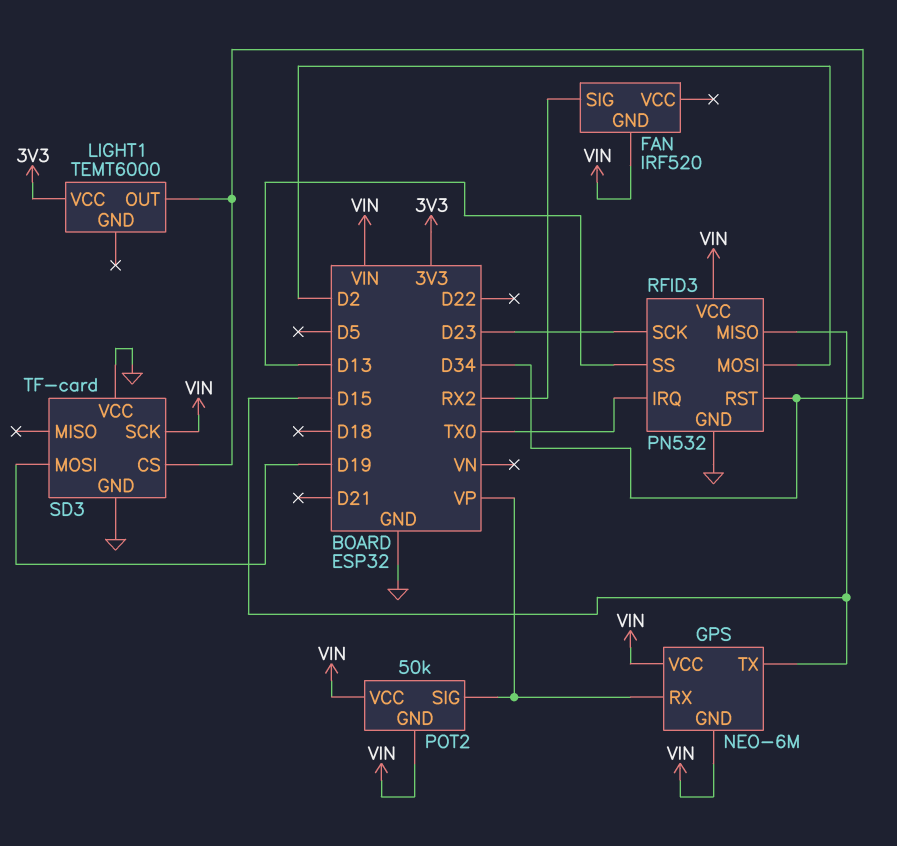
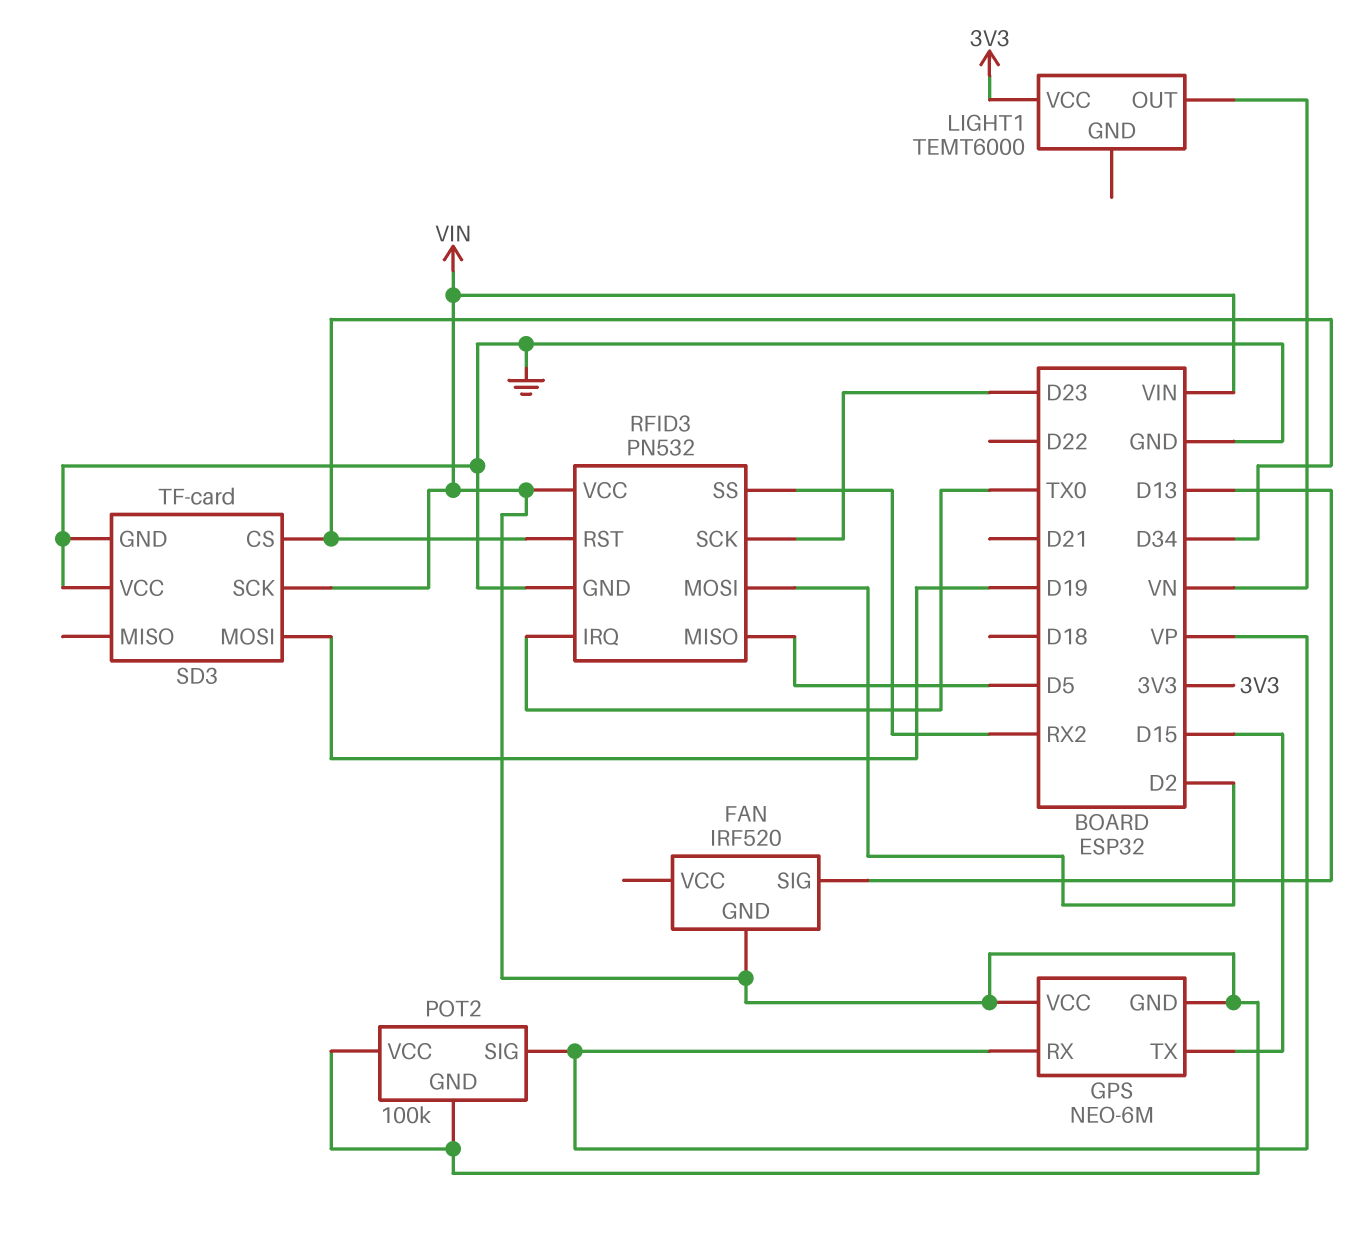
FAN pin SIG: RX2 -> D13
LIGHT1 pin OUT: D34 -> VN
POT2: 50k -> 100k
RFID3 pin MISO: D15 -> D5
RFID3 pin SS: D13 -> RX2

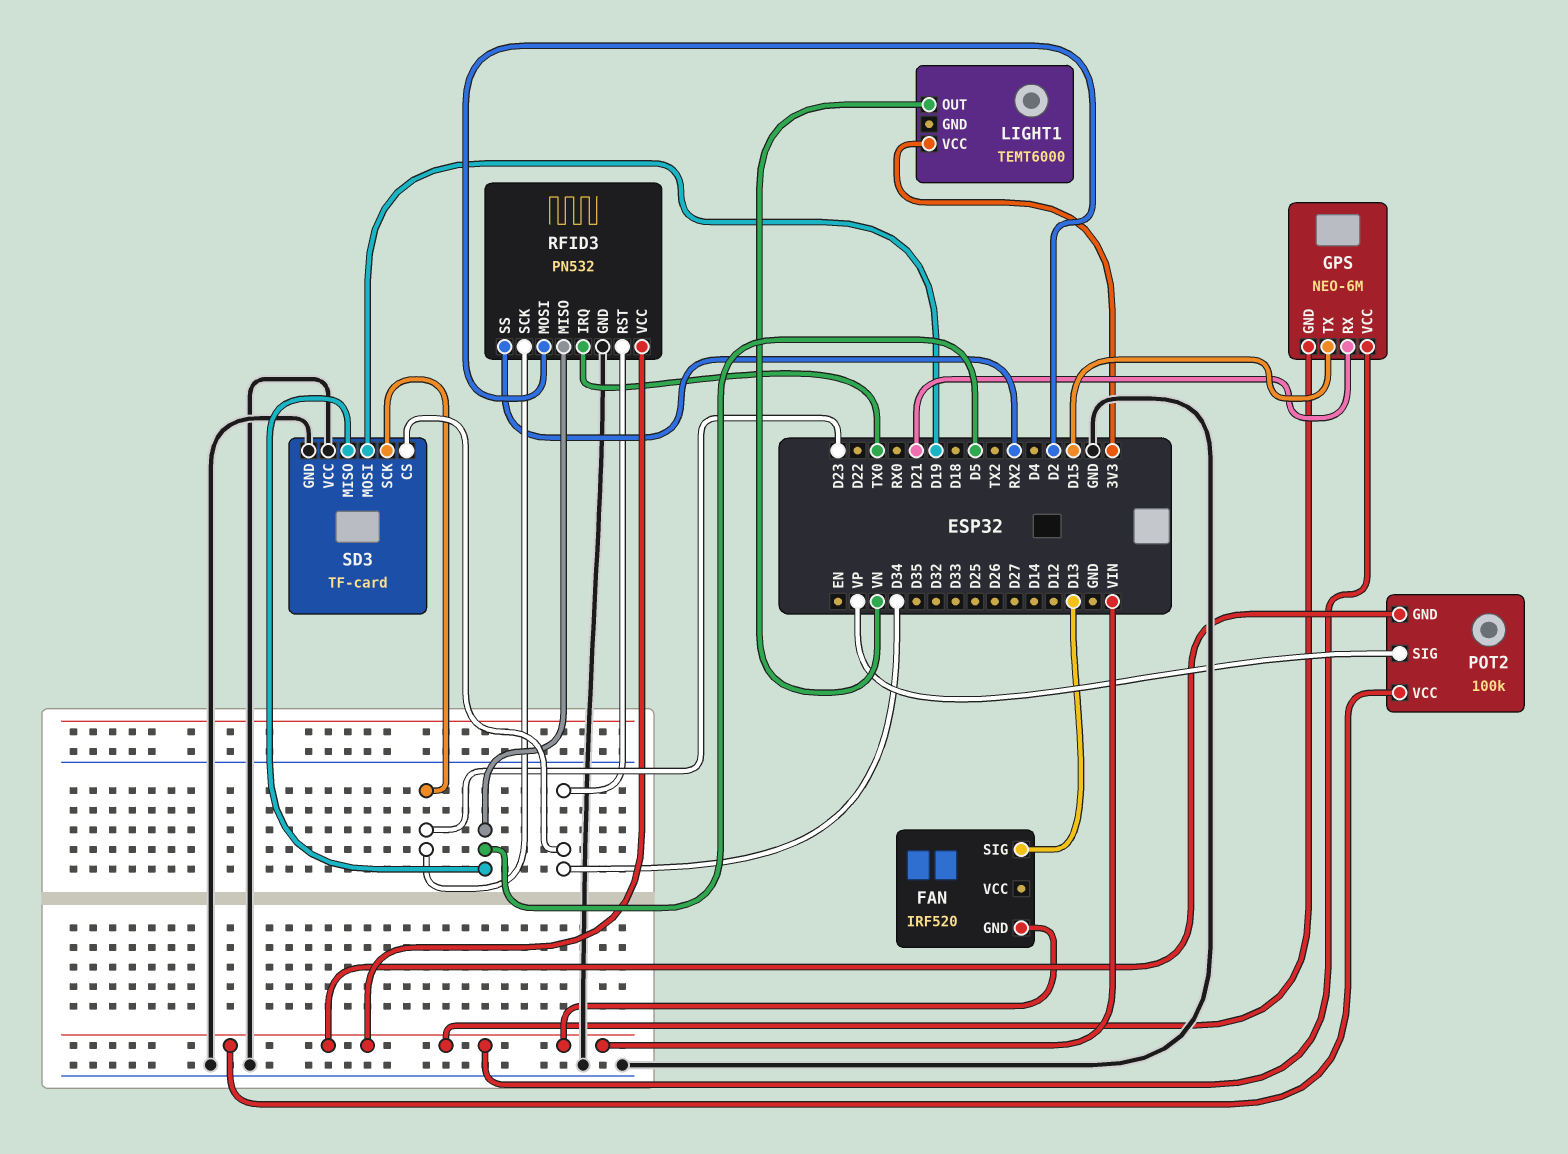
GPS pin RX: VP -> D21
SD3 pin MISO: none -> D5
SD3 pin SCK: VIN -> D23

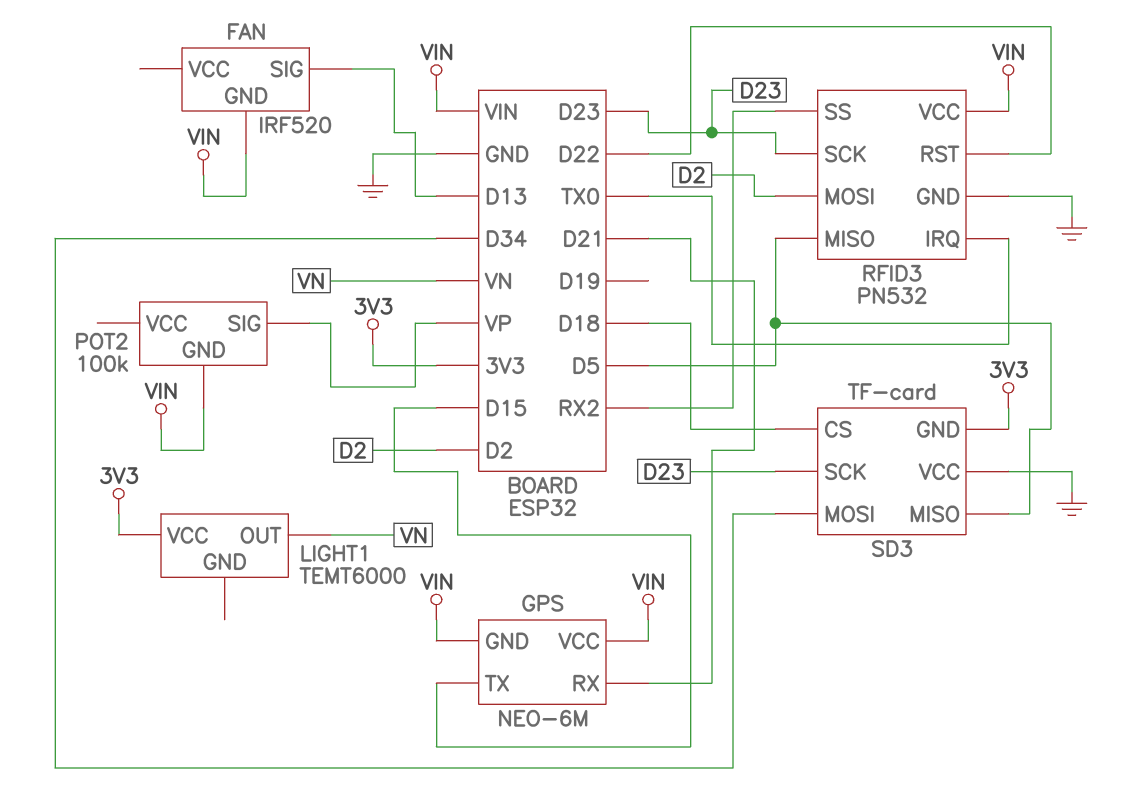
POT2 pin VCC: VIN -> none
RFID3 pin RST: D34 -> D22
SD3 pin CS: D34 -> D18
SD3 pin GND: GND -> 3V3
SD3 pin MOSI: D19 -> D34

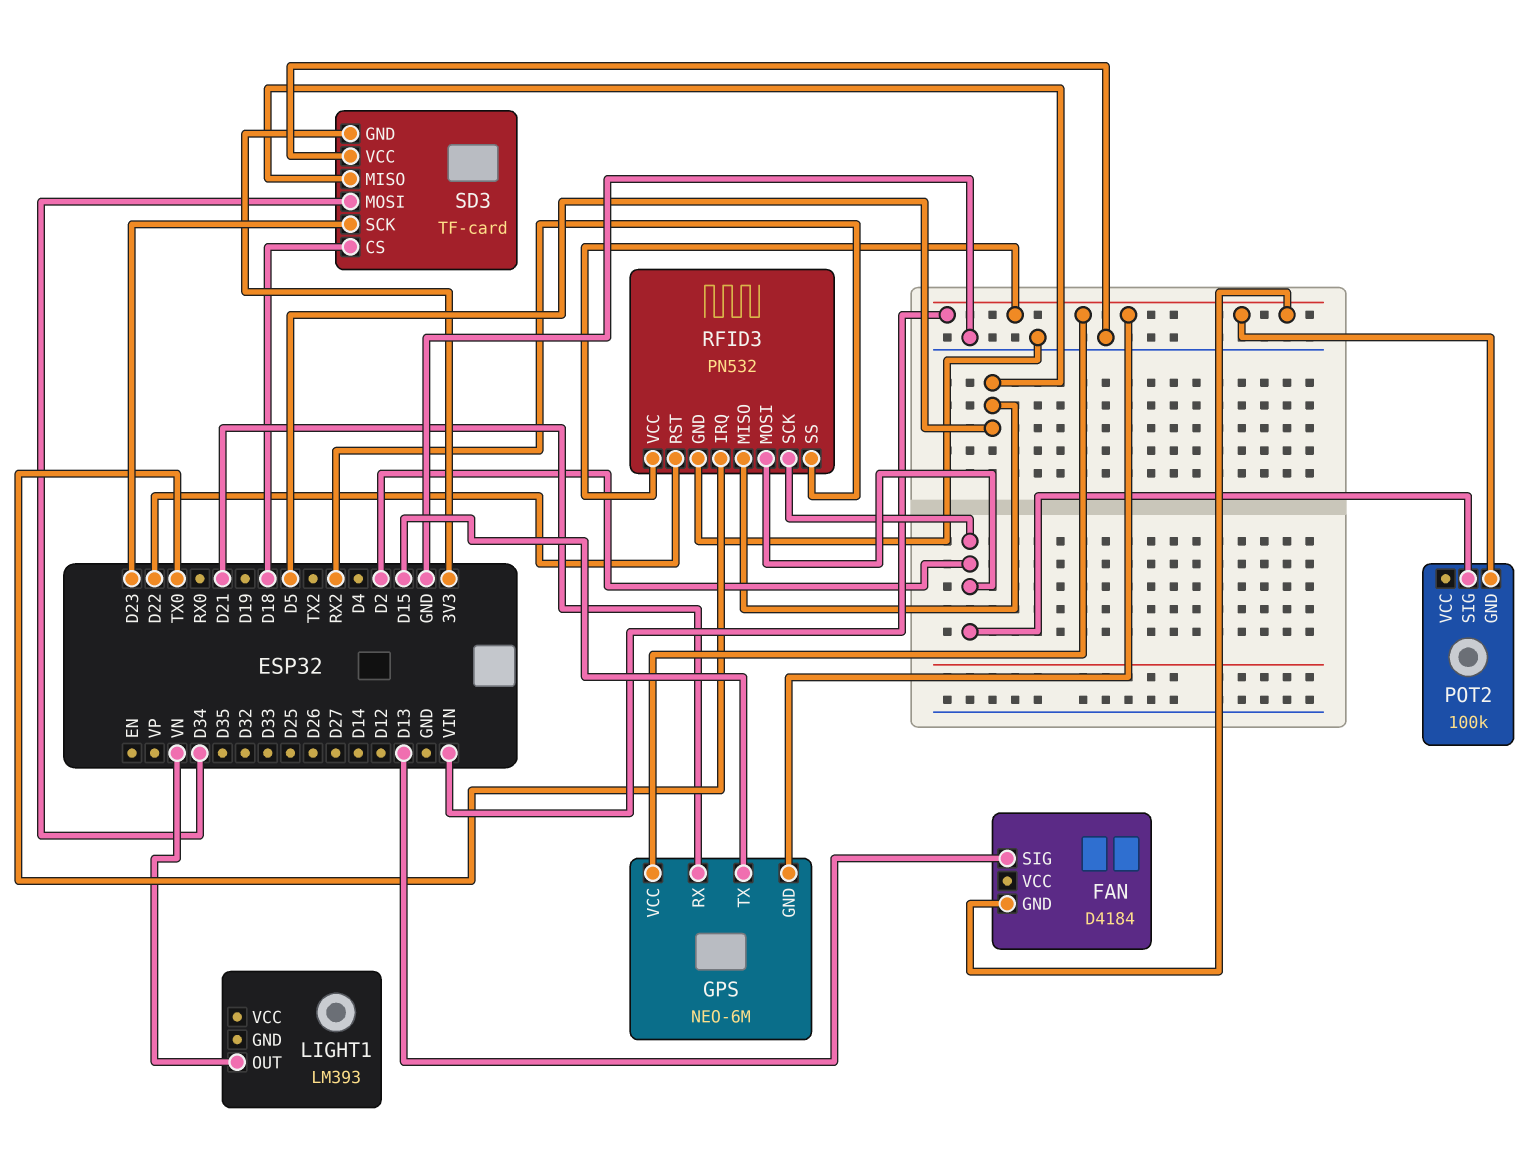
FAN: IRF520 -> D4184
LIGHT1: TEMT6000 -> LM393
LIGHT1 pin VCC: 3V3 -> none
POT2 pin SIG: VP -> D2
RFID3 pin SCK: D23 -> D2

